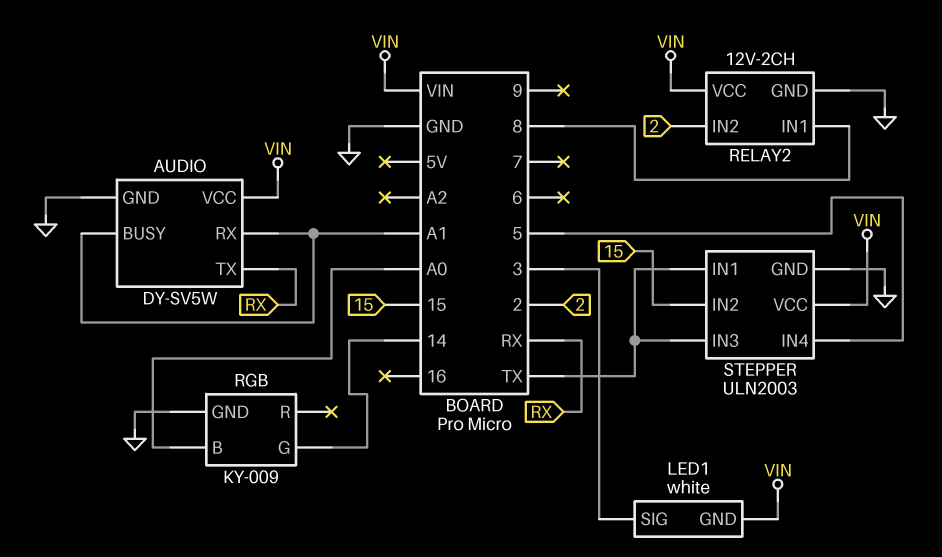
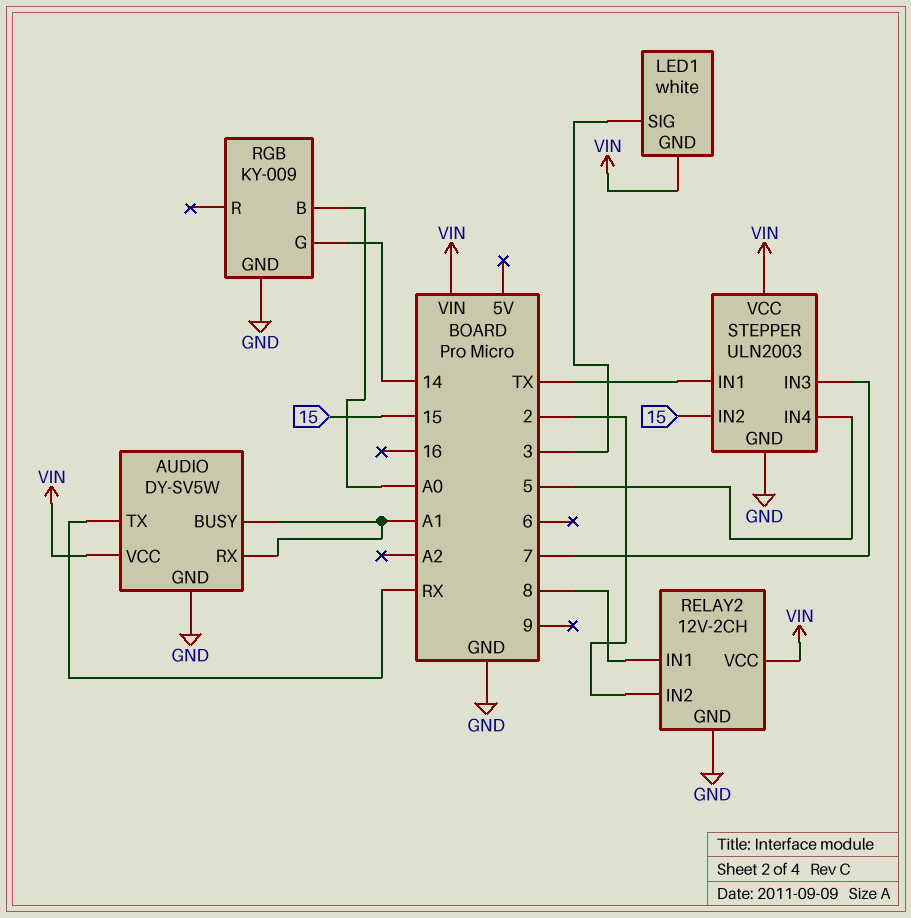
STEPPER pin IN3: TX -> 7

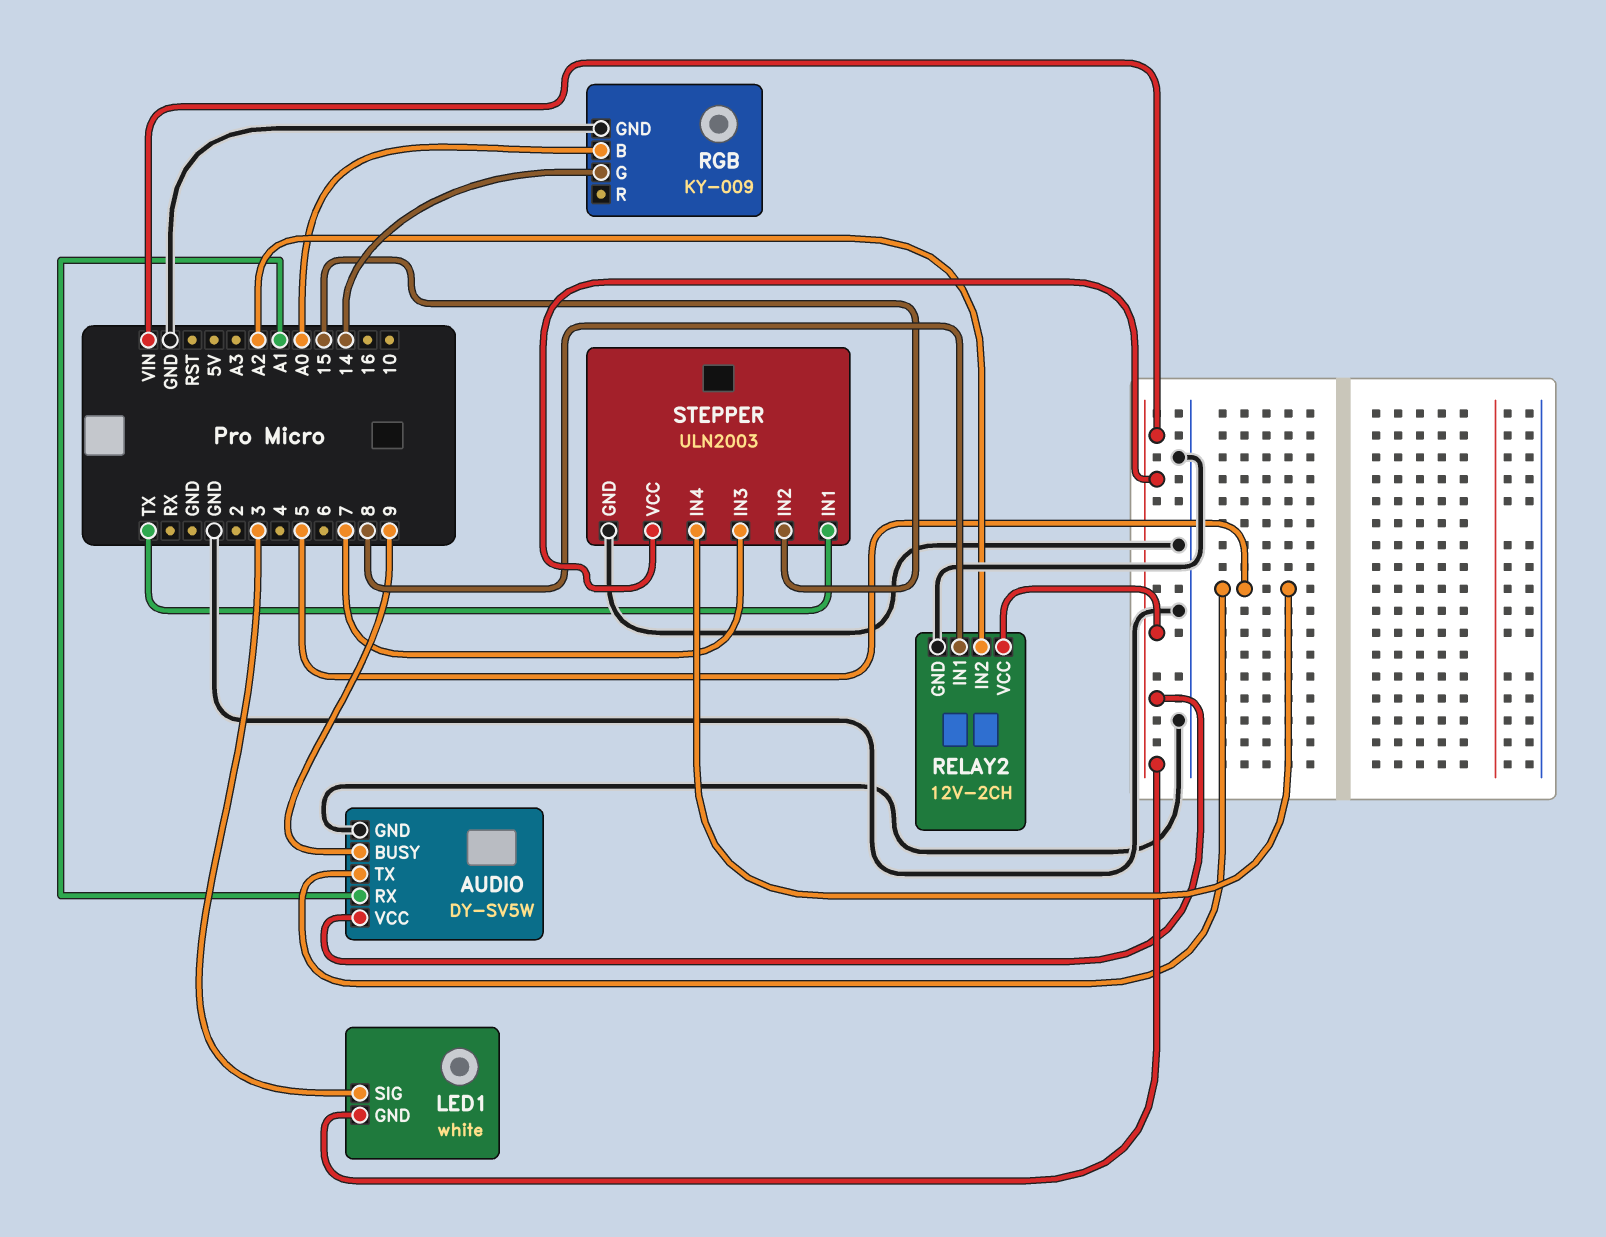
AUDIO pin BUSY: A1 -> 9
AUDIO pin TX: RX -> 5
RELAY2 pin IN2: 2 -> A2

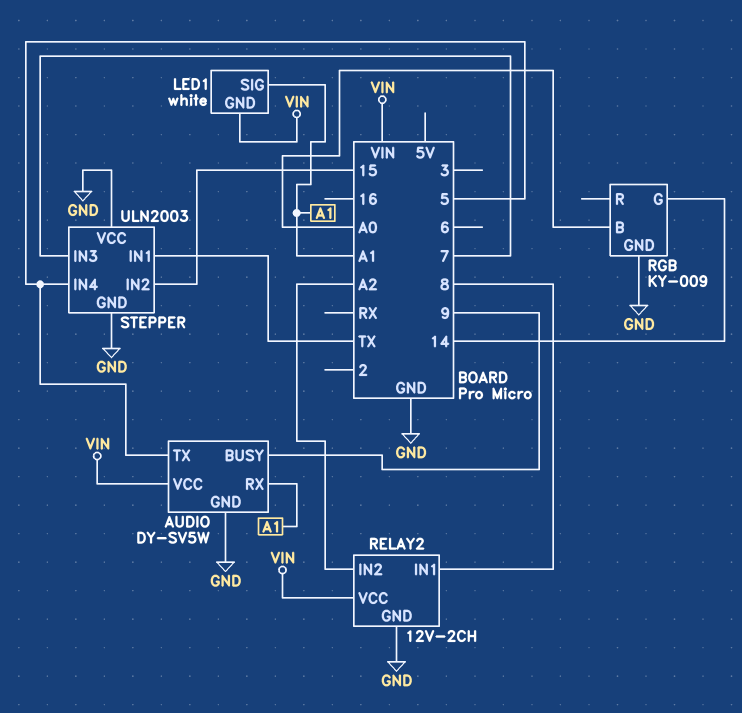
LED1 pin SIG: 3 -> A1
STEPPER pin VCC: VIN -> GND

